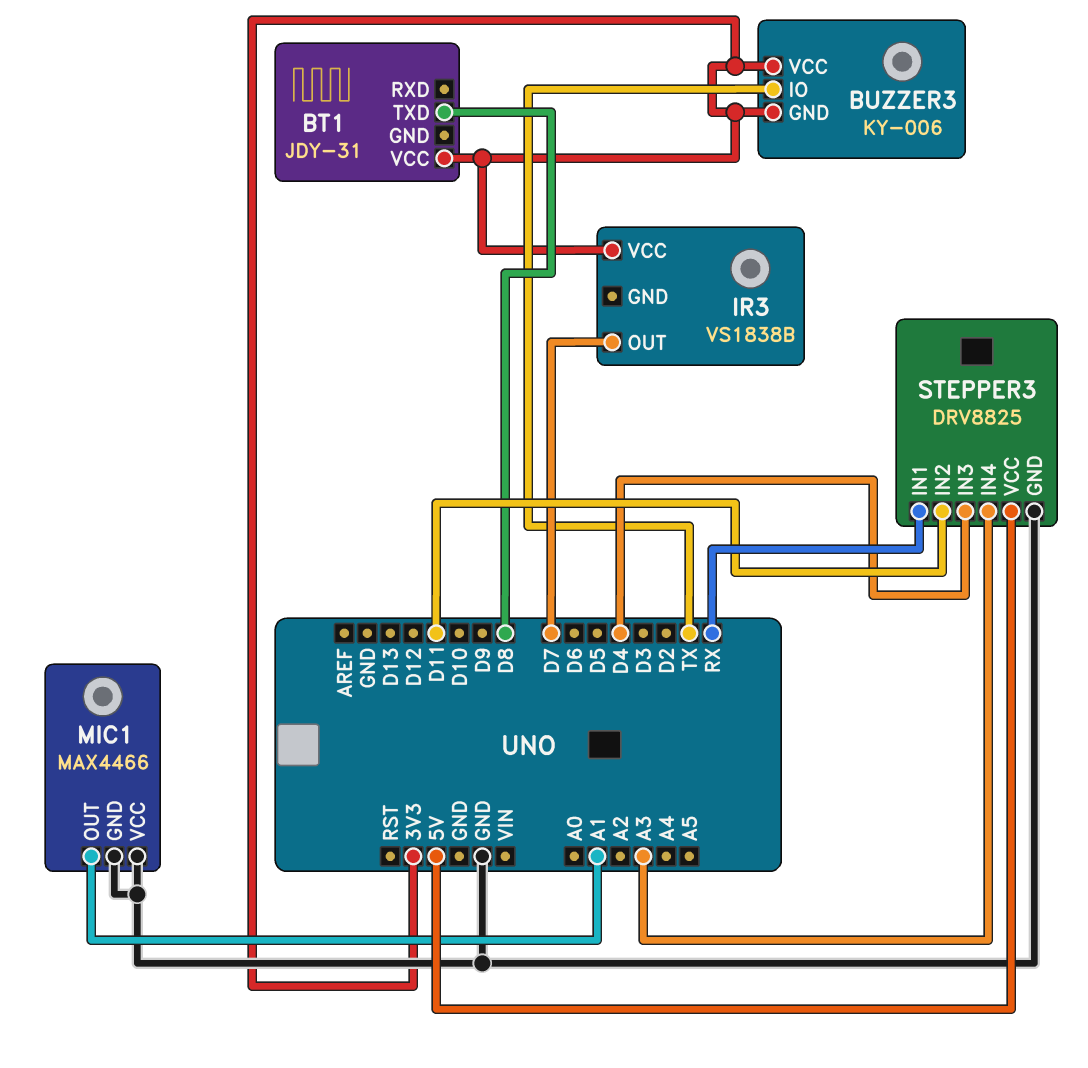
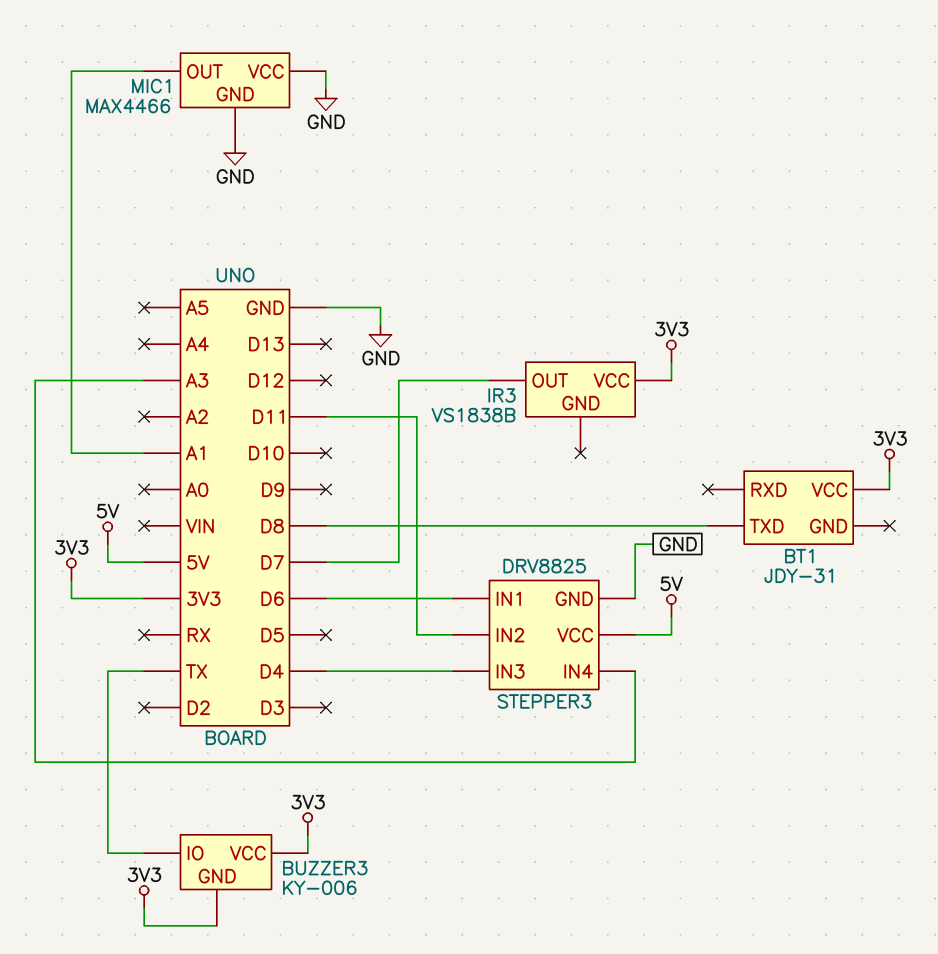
STEPPER3 pin IN1: RX -> D6

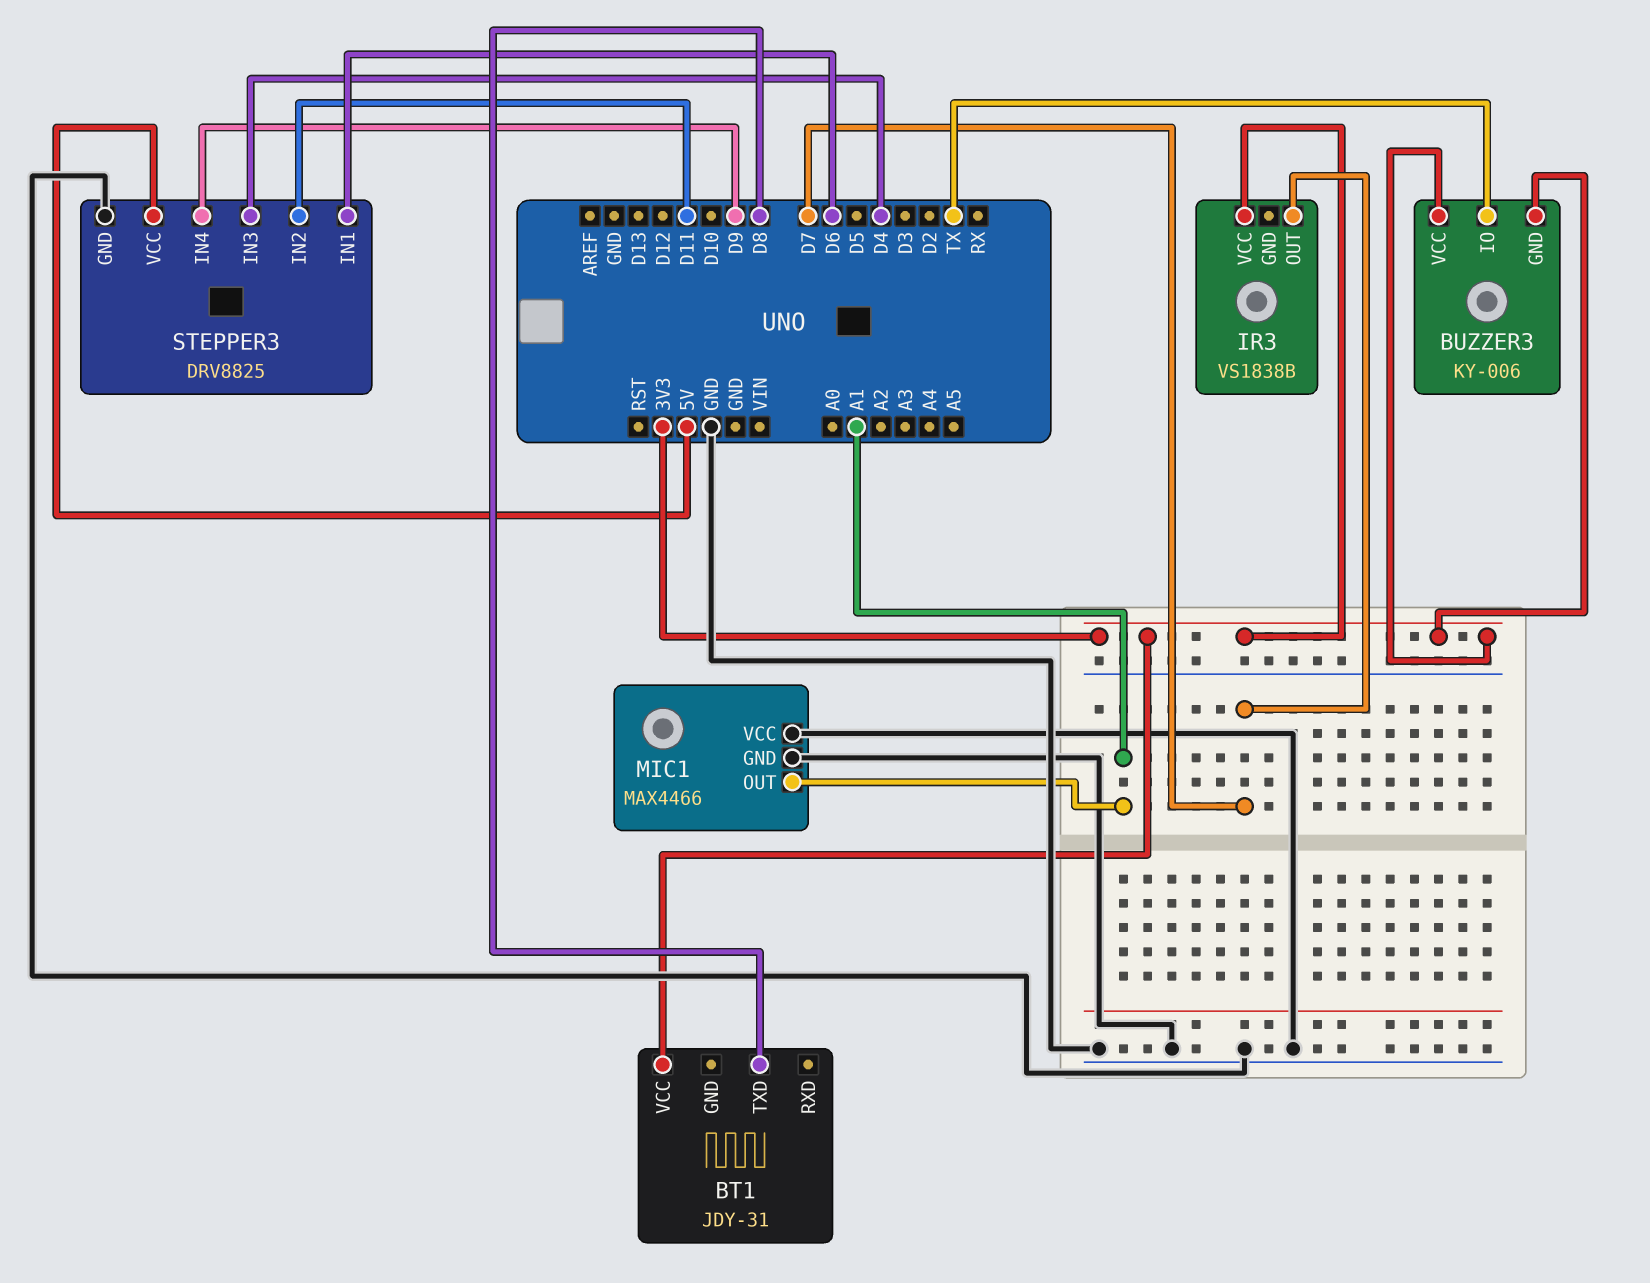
STEPPER3 pin IN4: A3 -> D9

